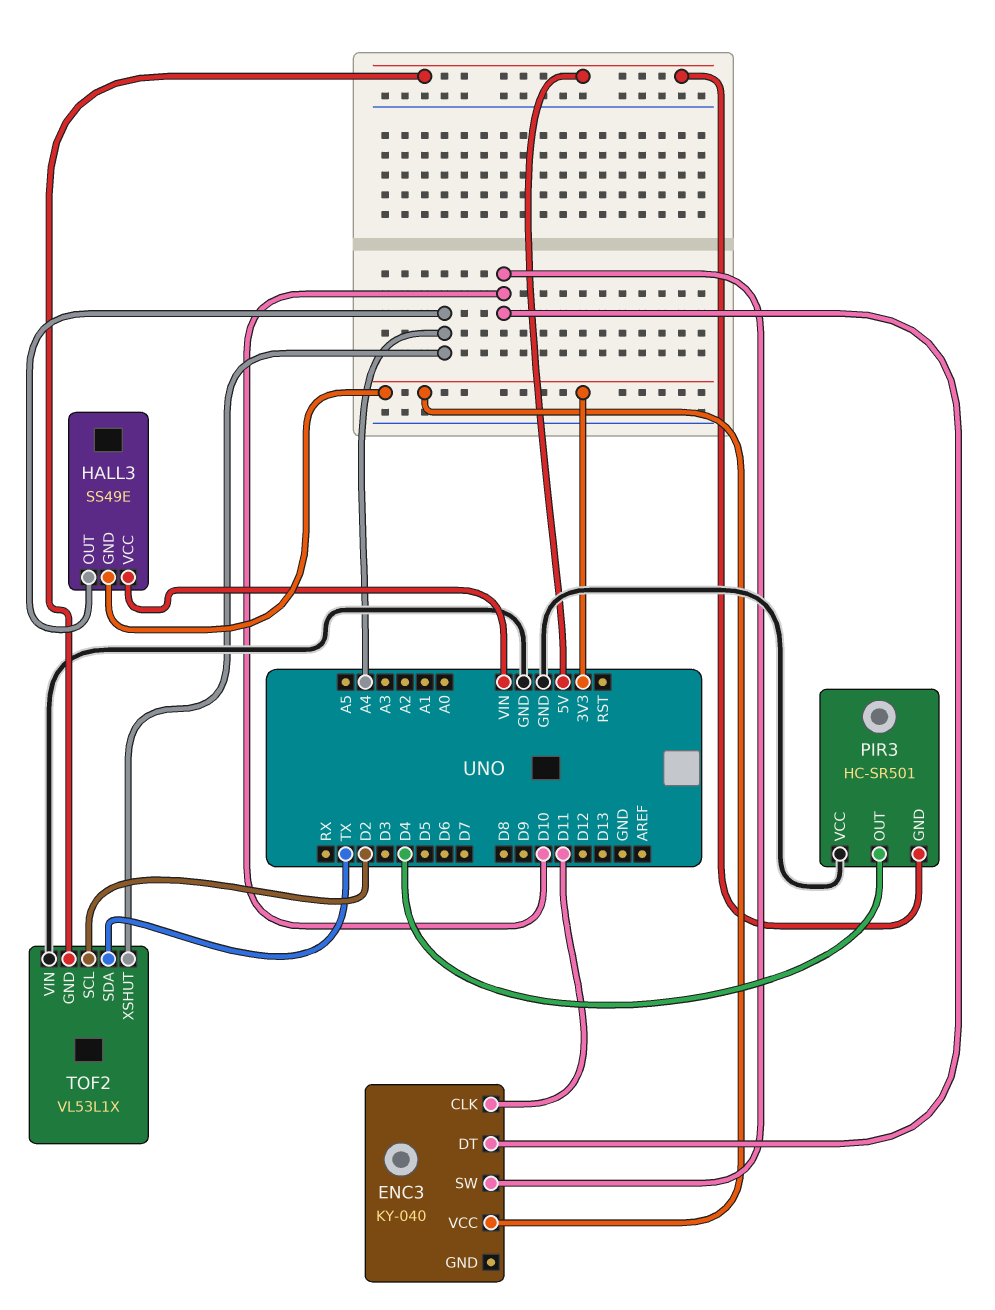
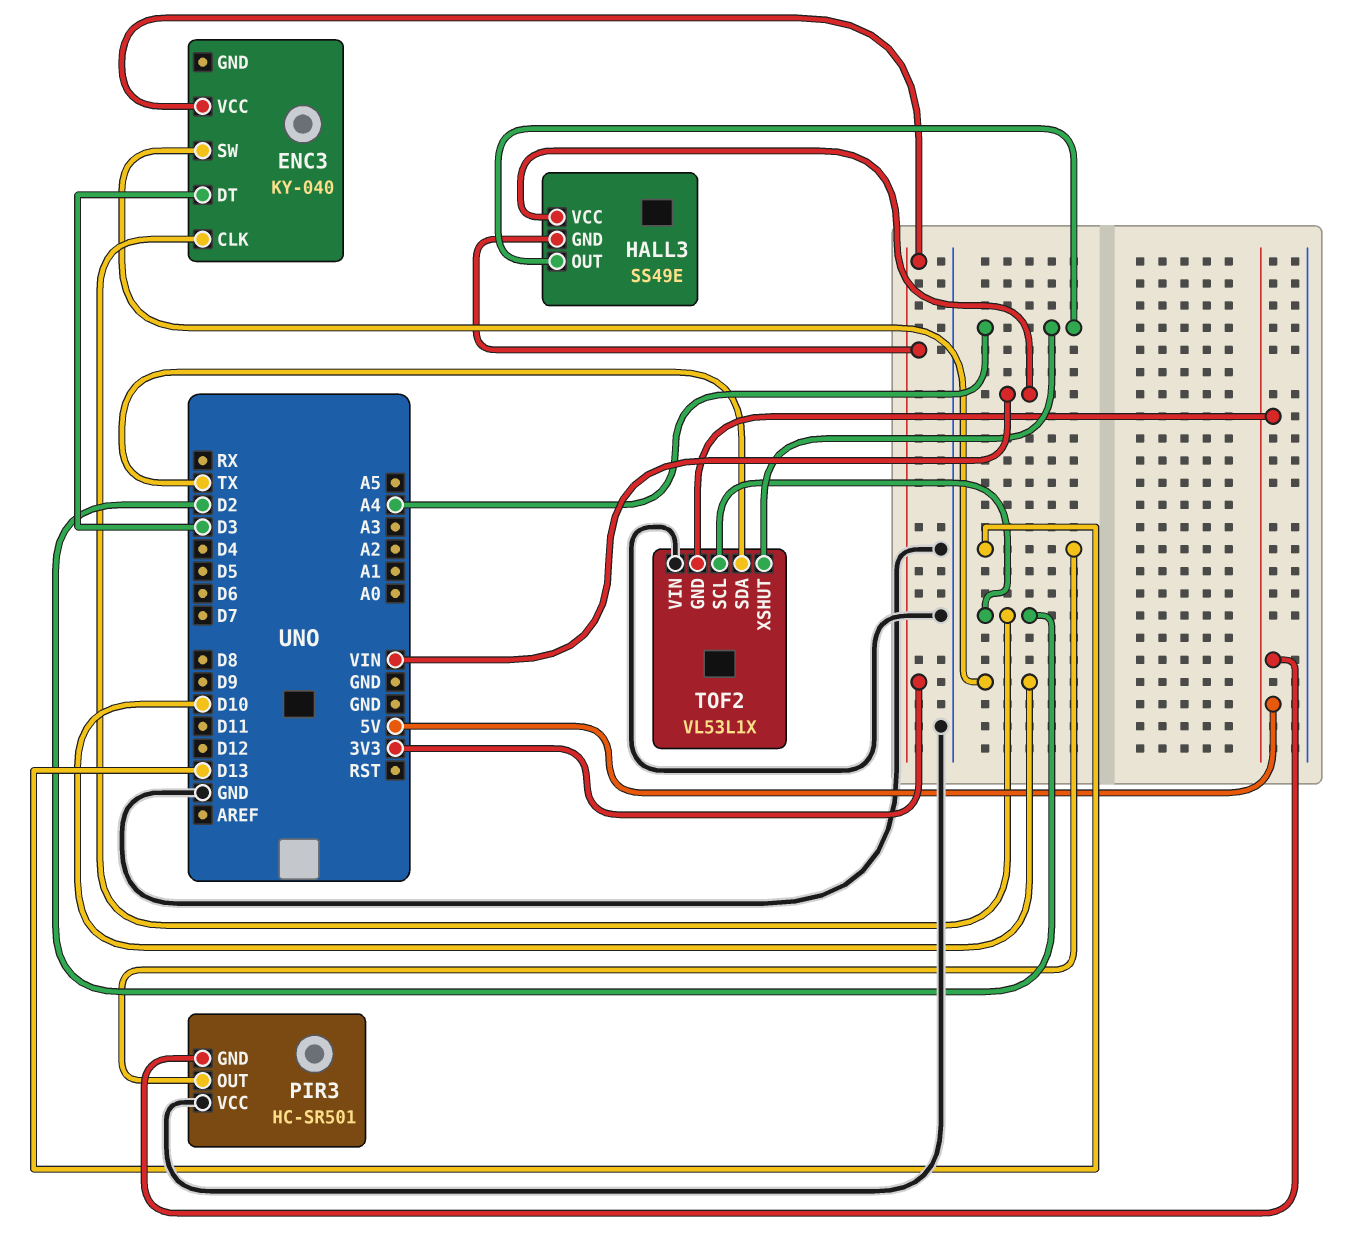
ENC3 pin CLK: D11 -> D2
ENC3 pin DT: D10 -> D3
PIR3 pin OUT: D4 -> D13

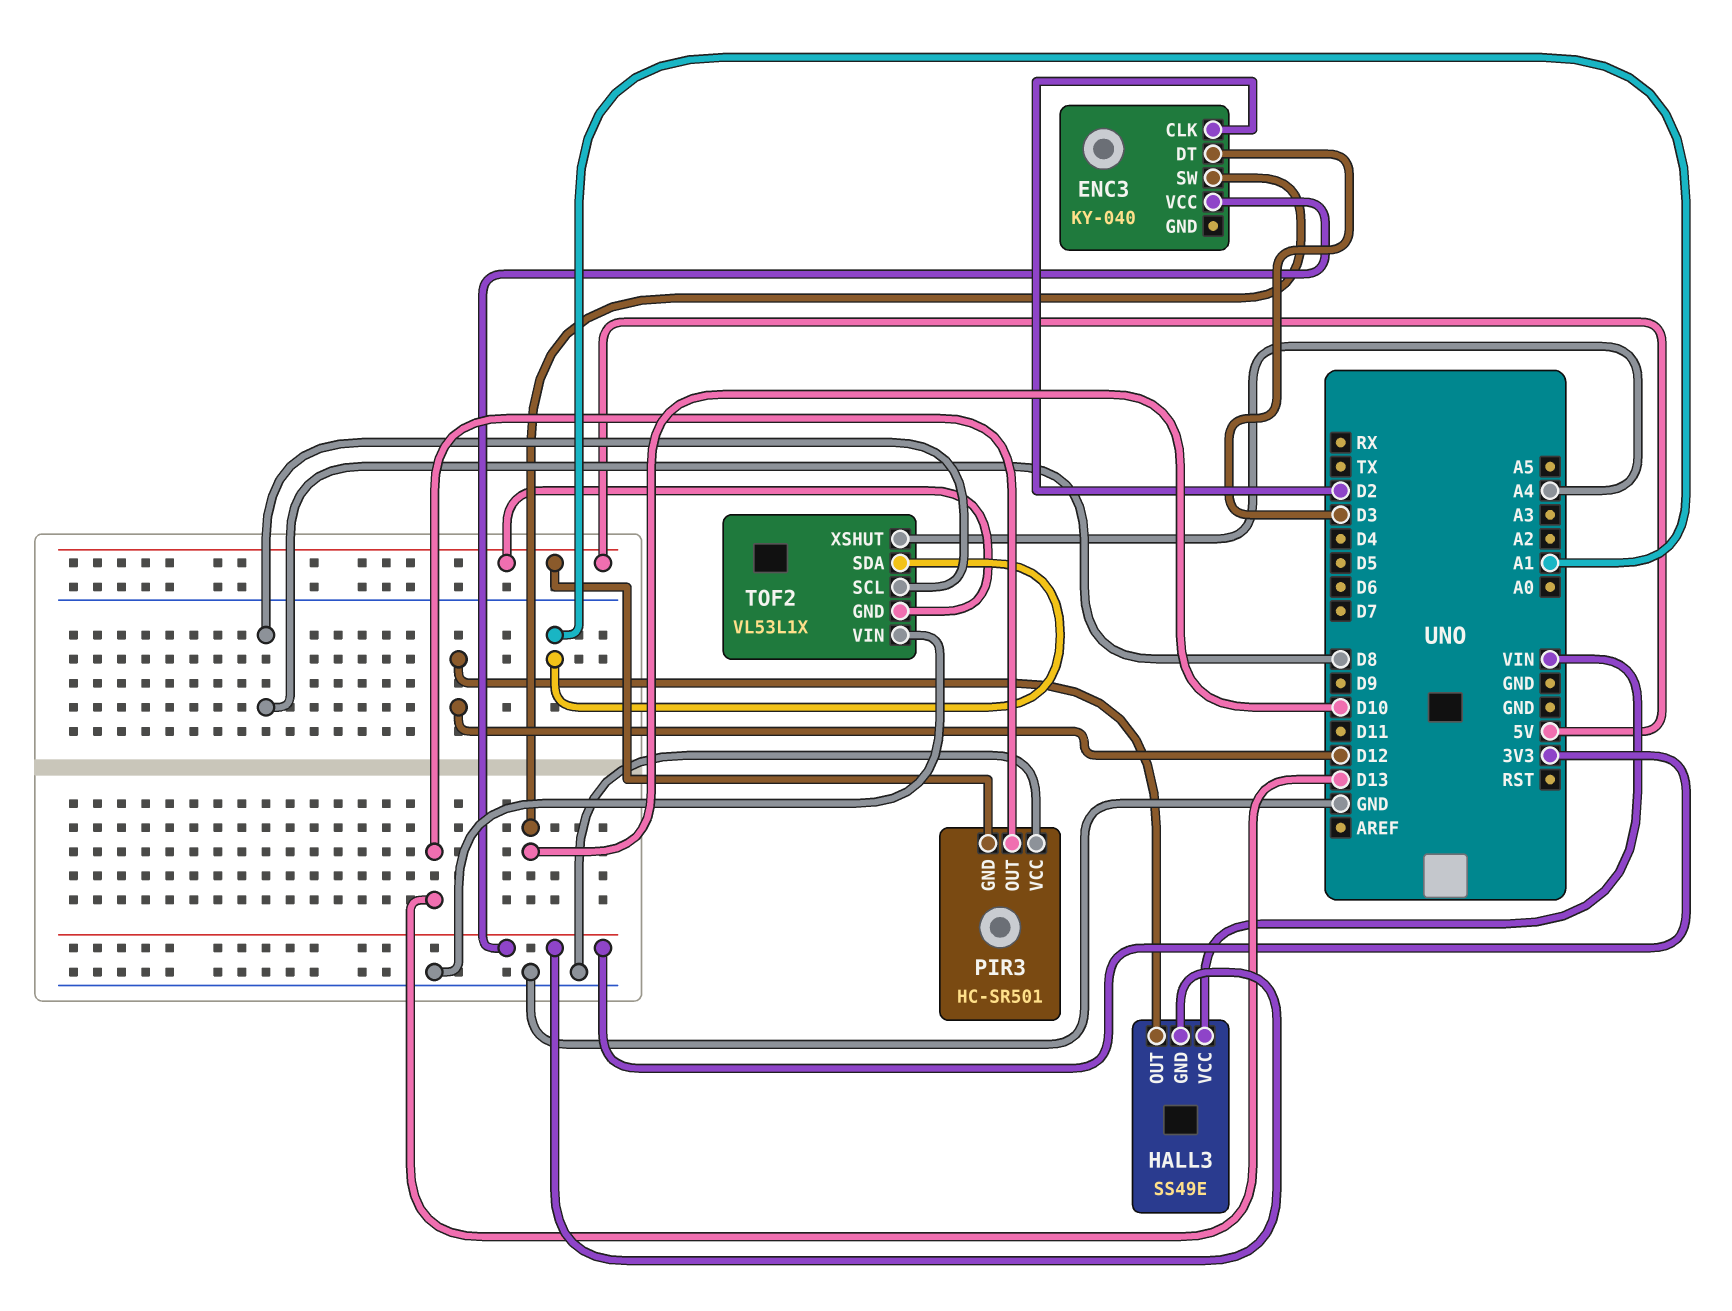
HALL3 pin OUT: A4 -> D12
TOF2 pin SCL: D2 -> D8
TOF2 pin SDA: TX -> A1

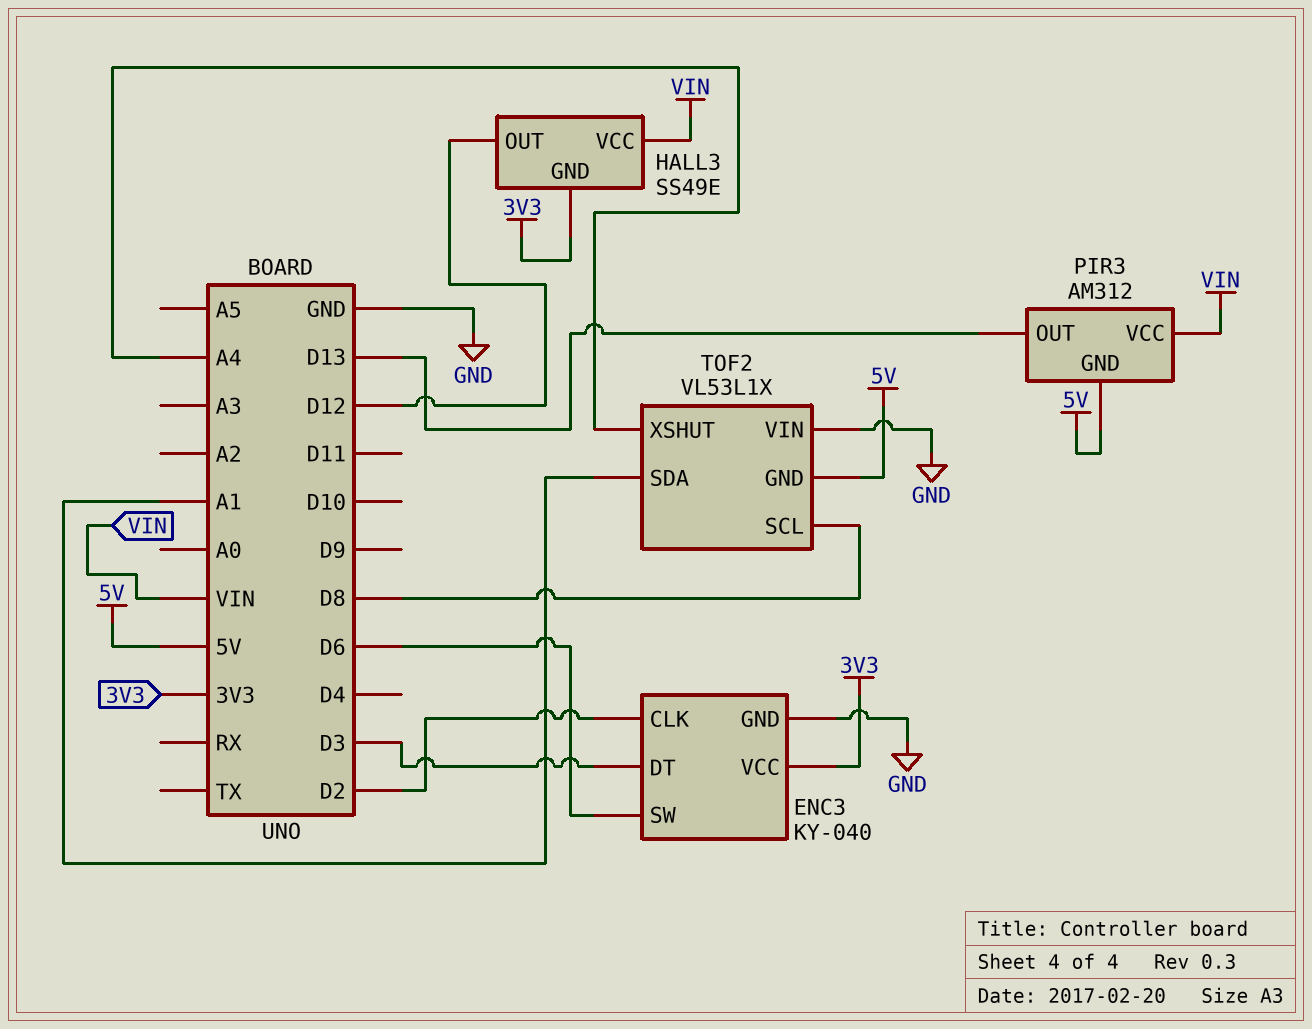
ENC3 pin GND: none -> GND
ENC3 pin SW: D10 -> D6
PIR3: HC-SR501 -> AM312
PIR3 pin VCC: GND -> VIN

